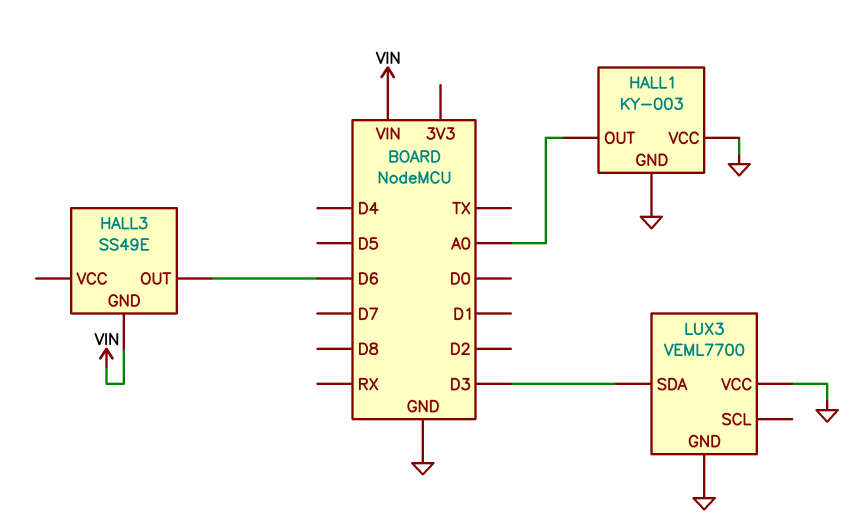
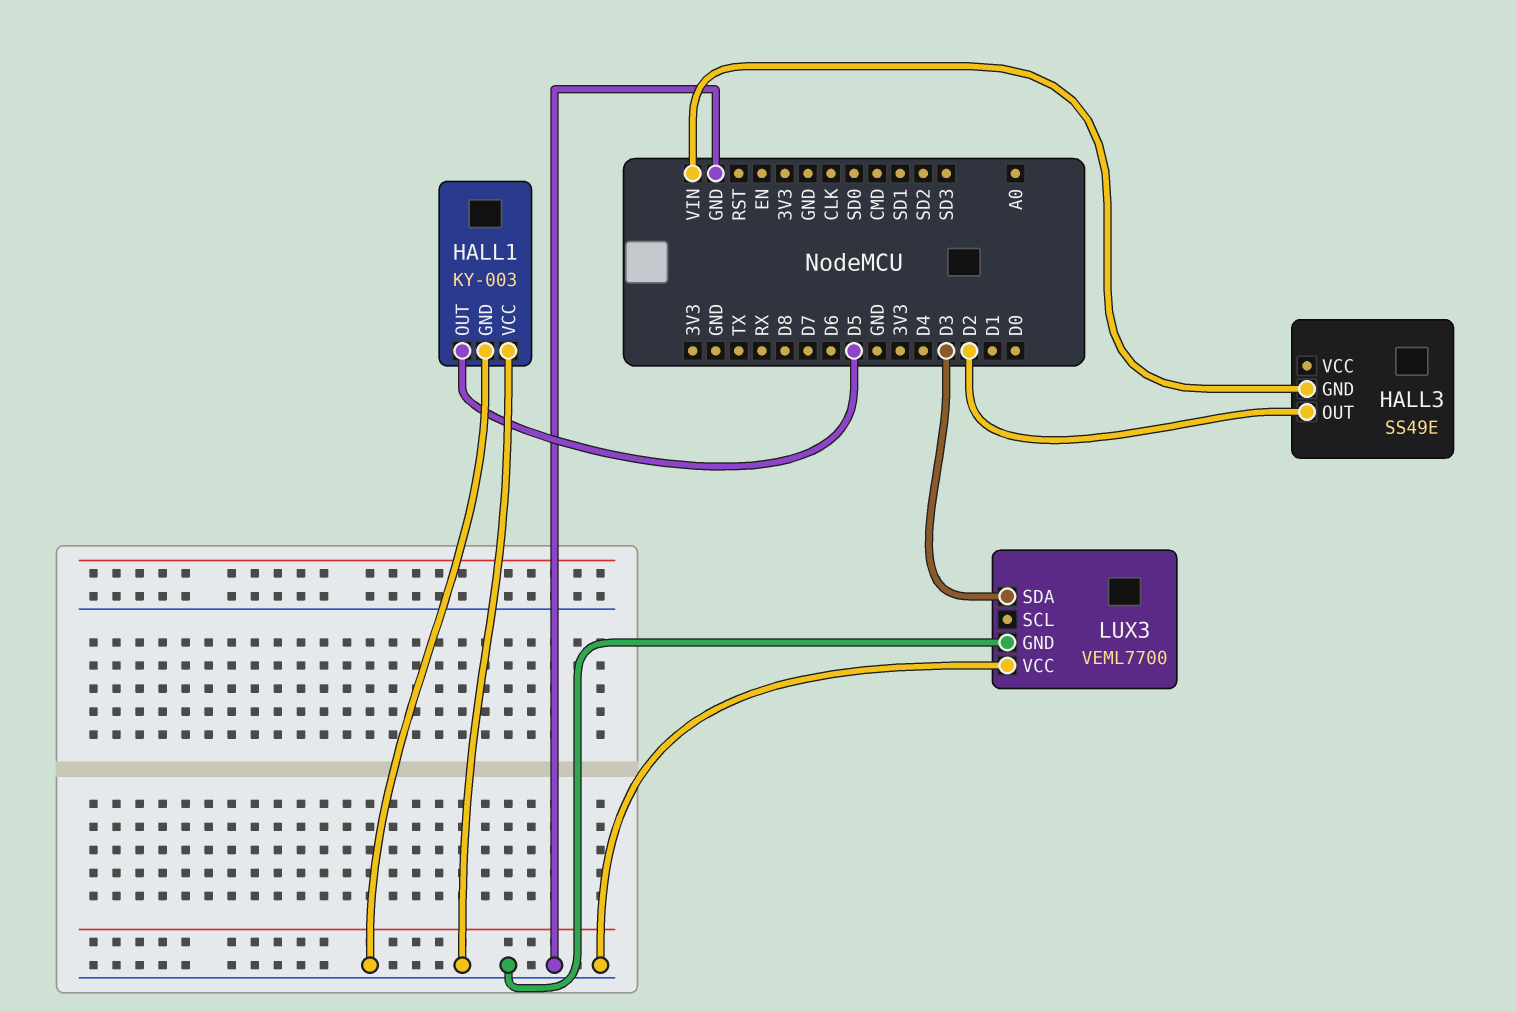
HALL1 pin OUT: A0 -> D5
HALL3 pin OUT: D6 -> D2

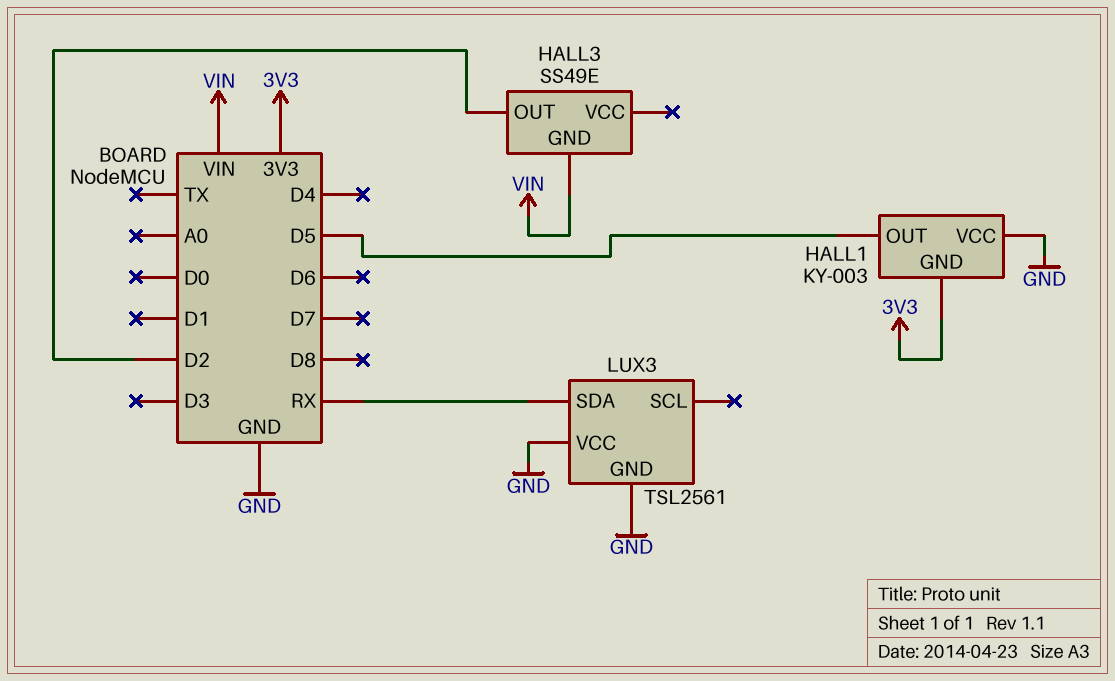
HALL1 pin GND: GND -> 3V3
LUX3: VEML7700 -> TSL2561
LUX3 pin SDA: D3 -> RX

